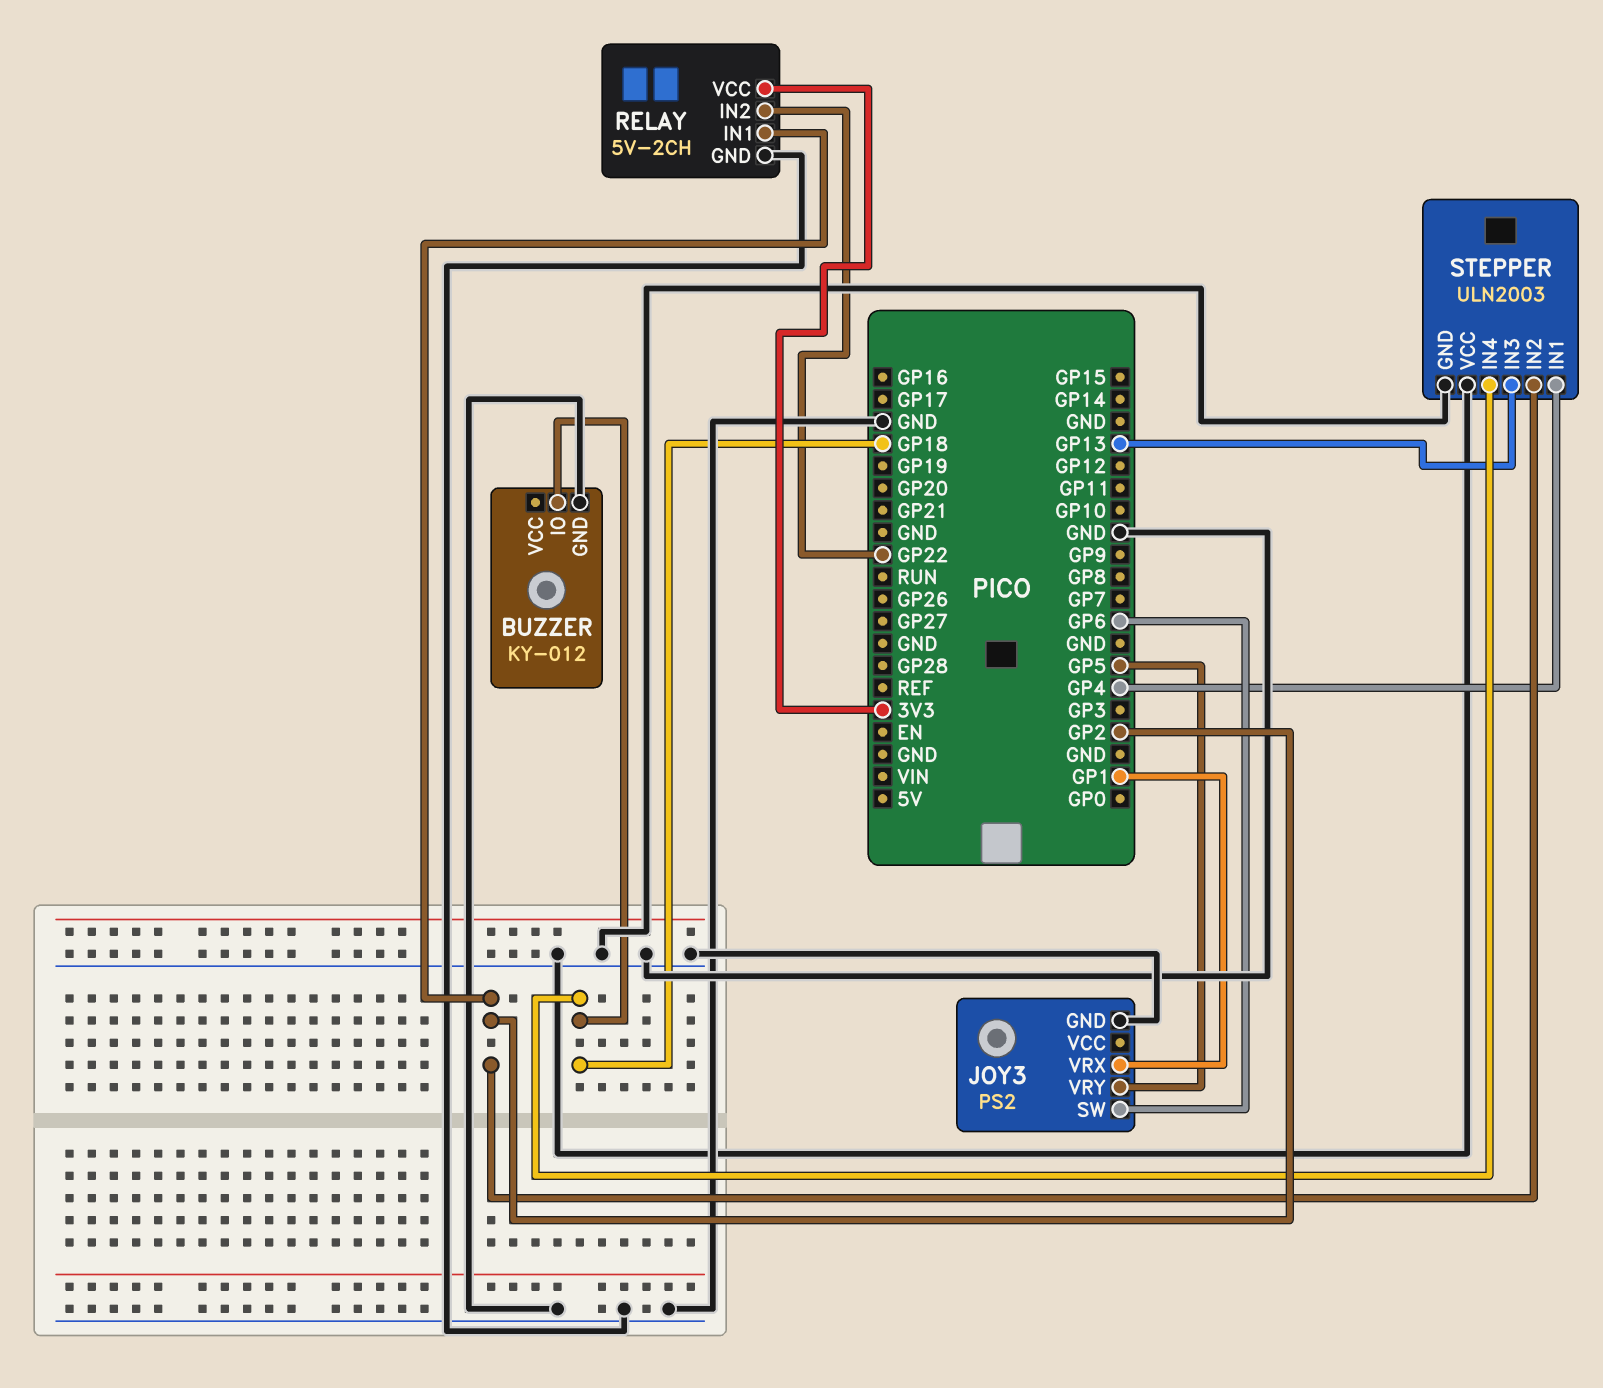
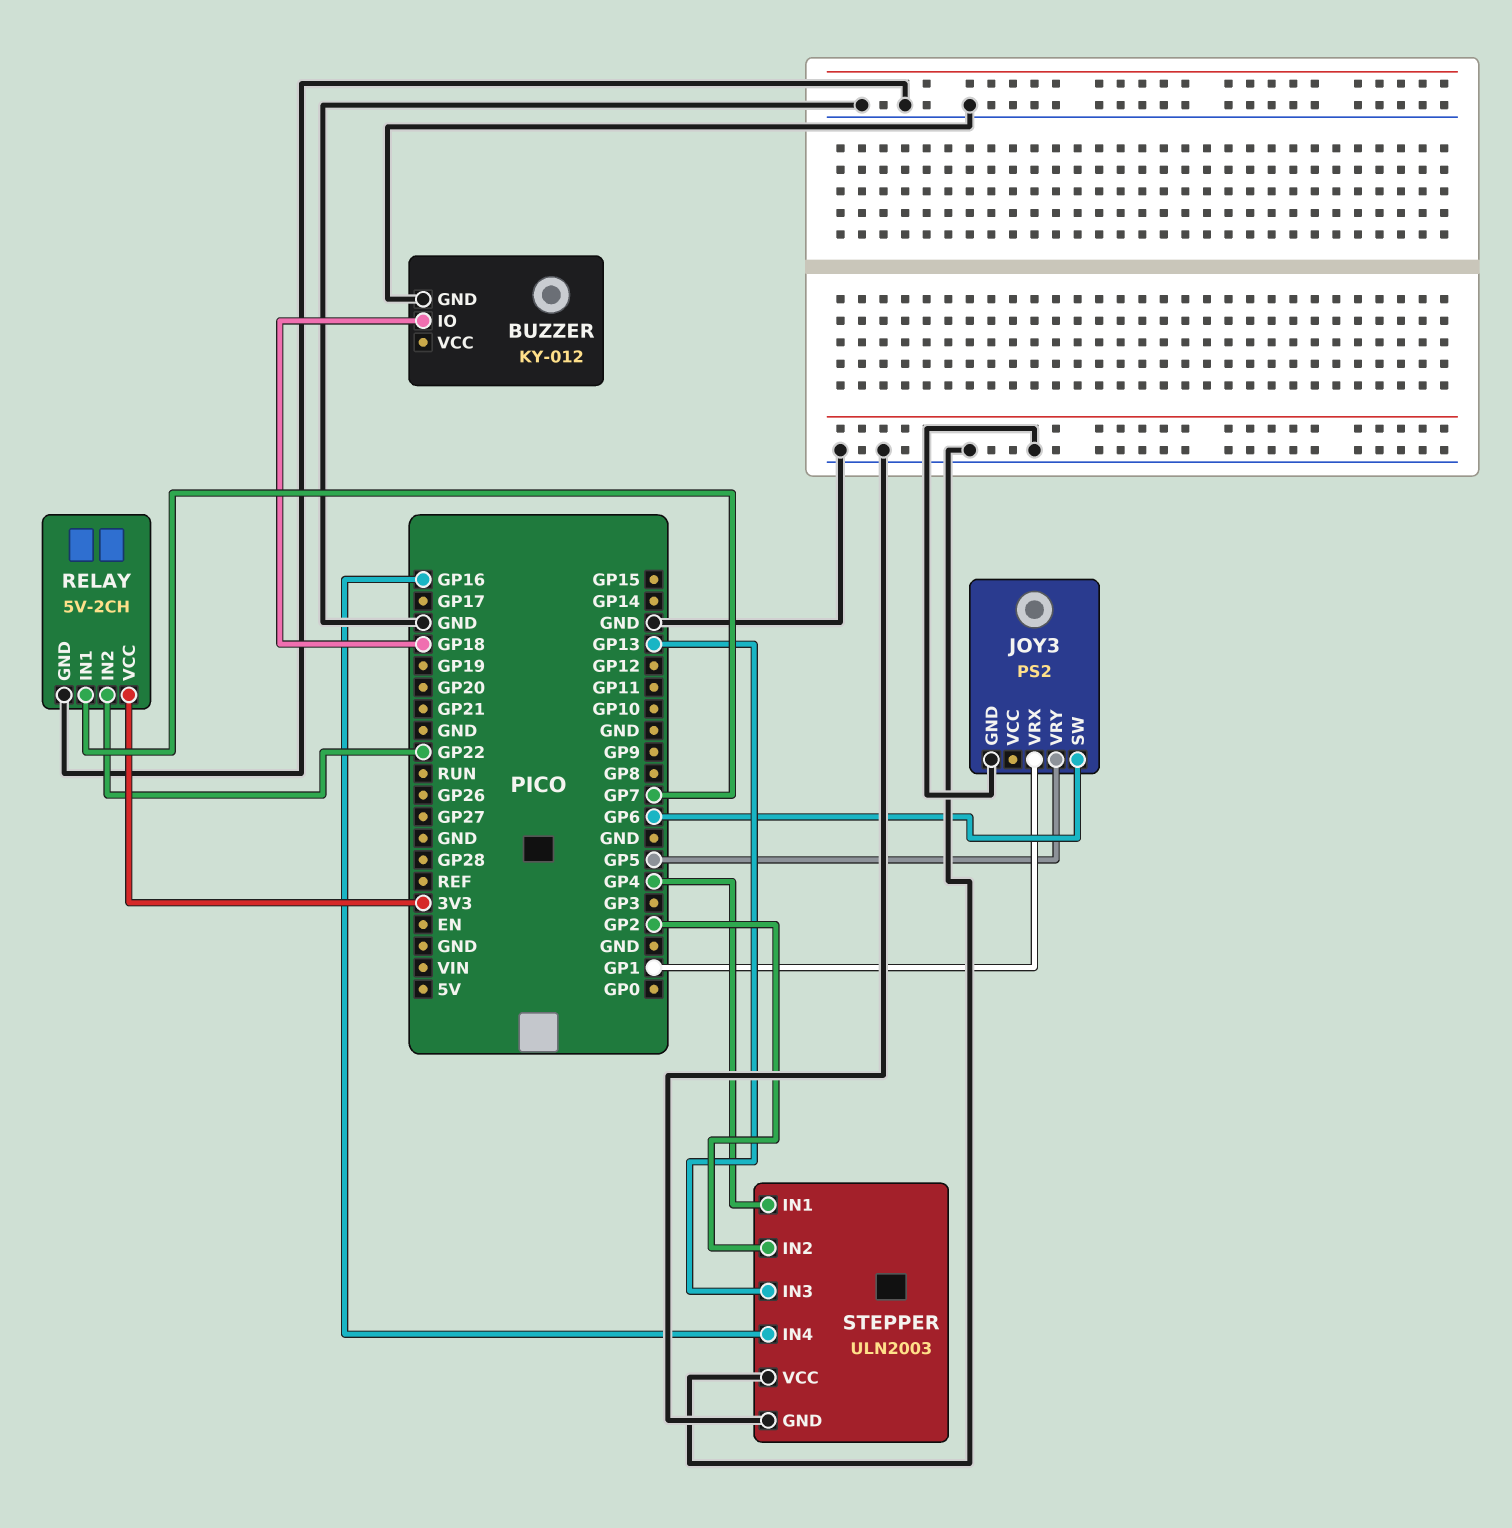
RELAY pin IN1: GP2 -> GP7
STEPPER pin IN4: GP18 -> GP16

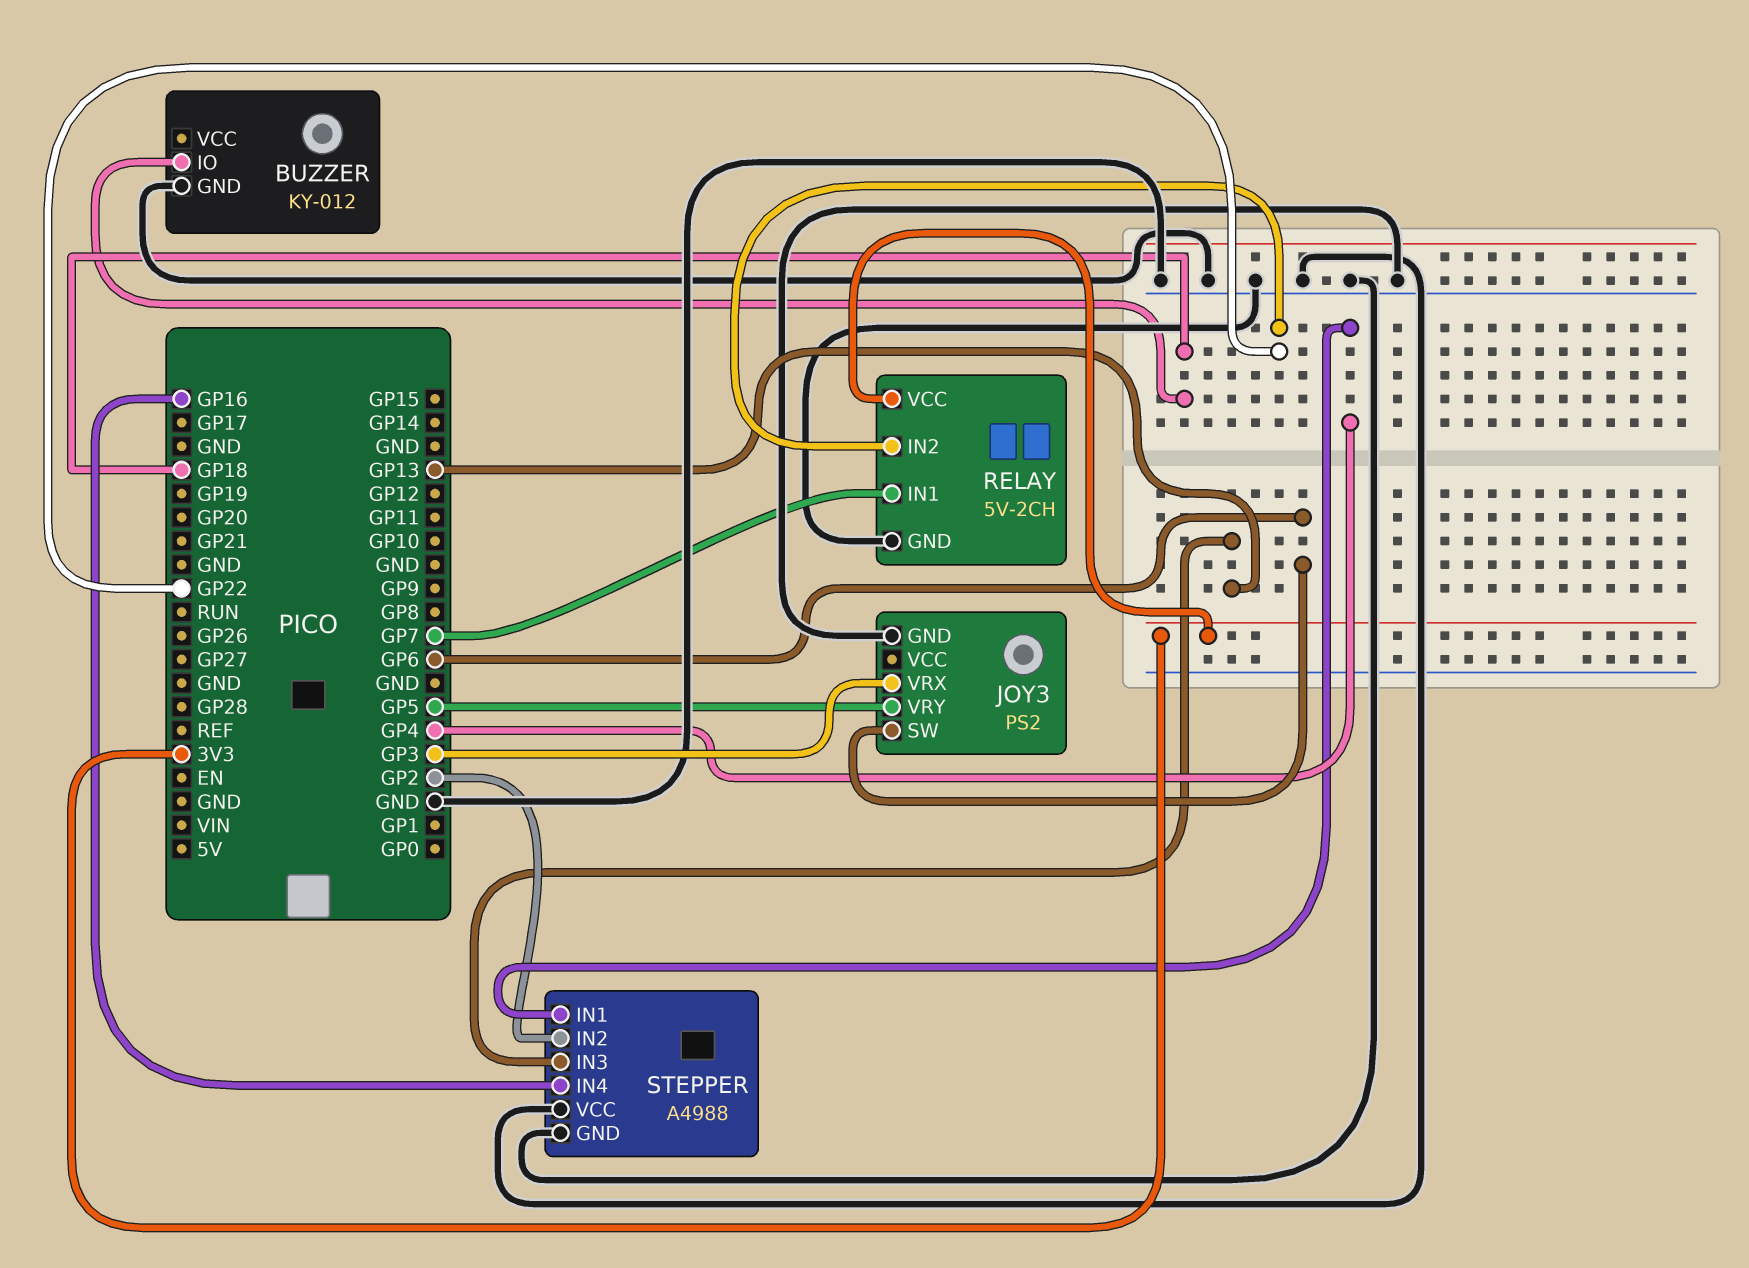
JOY3 pin VRX: GP1 -> GP3
STEPPER: ULN2003 -> A4988

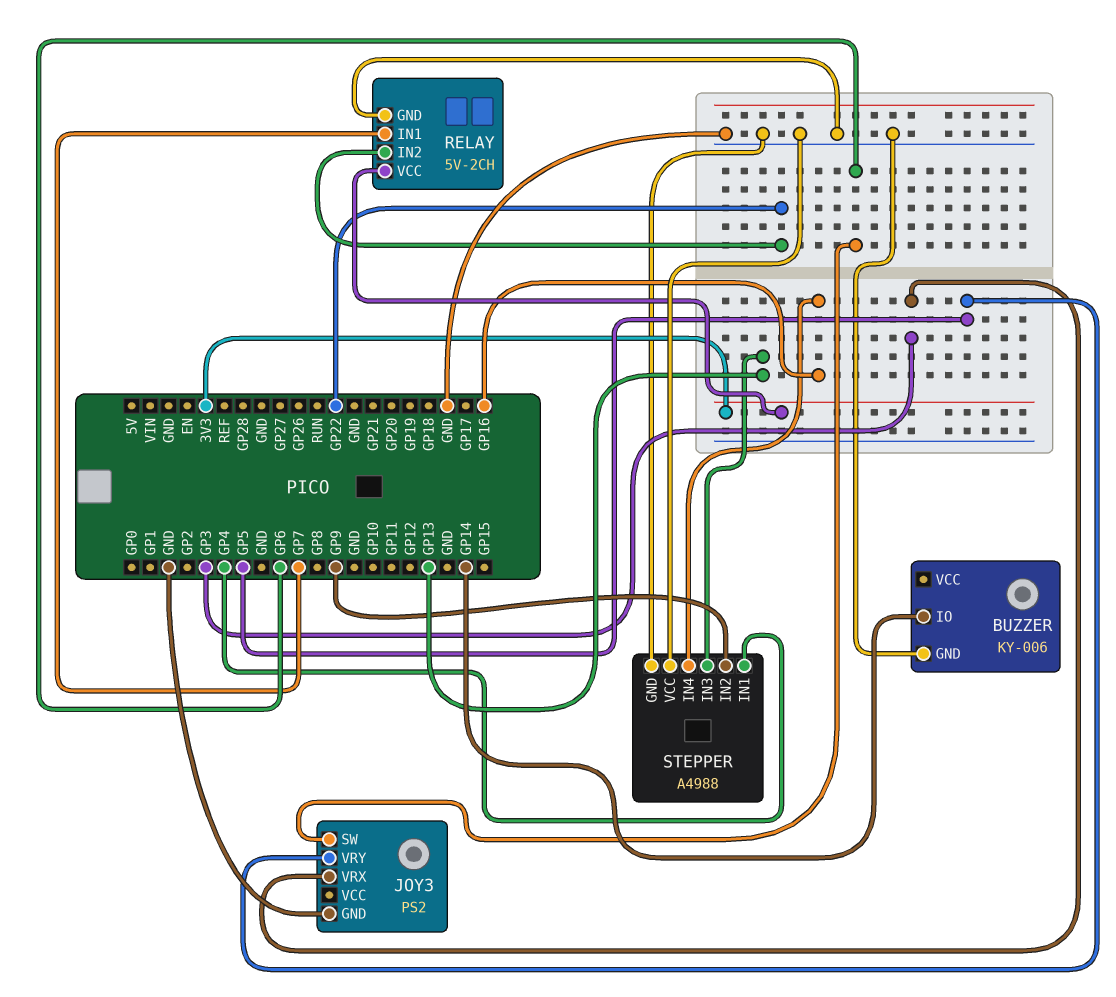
BUZZER: KY-012 -> KY-006
BUZZER pin IO: GP18 -> GP14
STEPPER pin IN2: GP2 -> GP9

